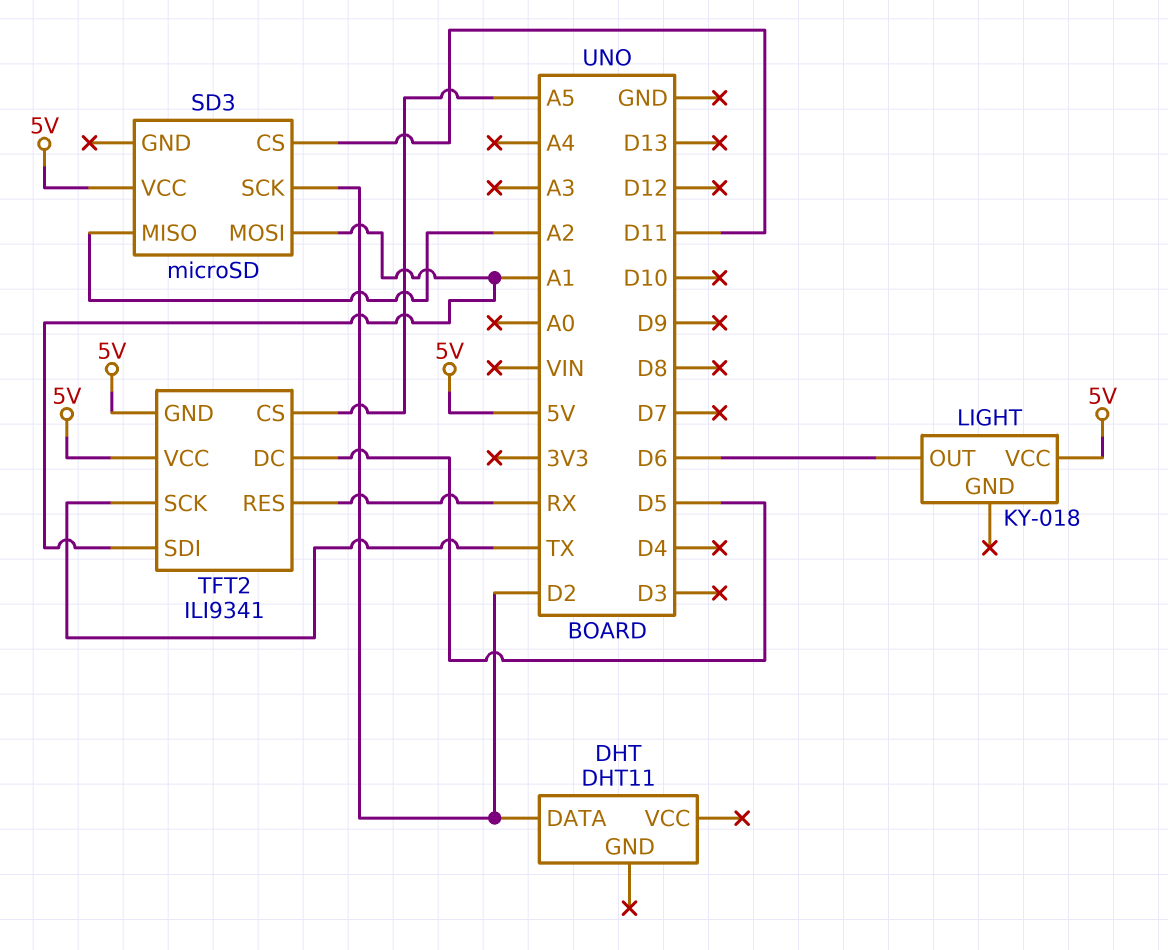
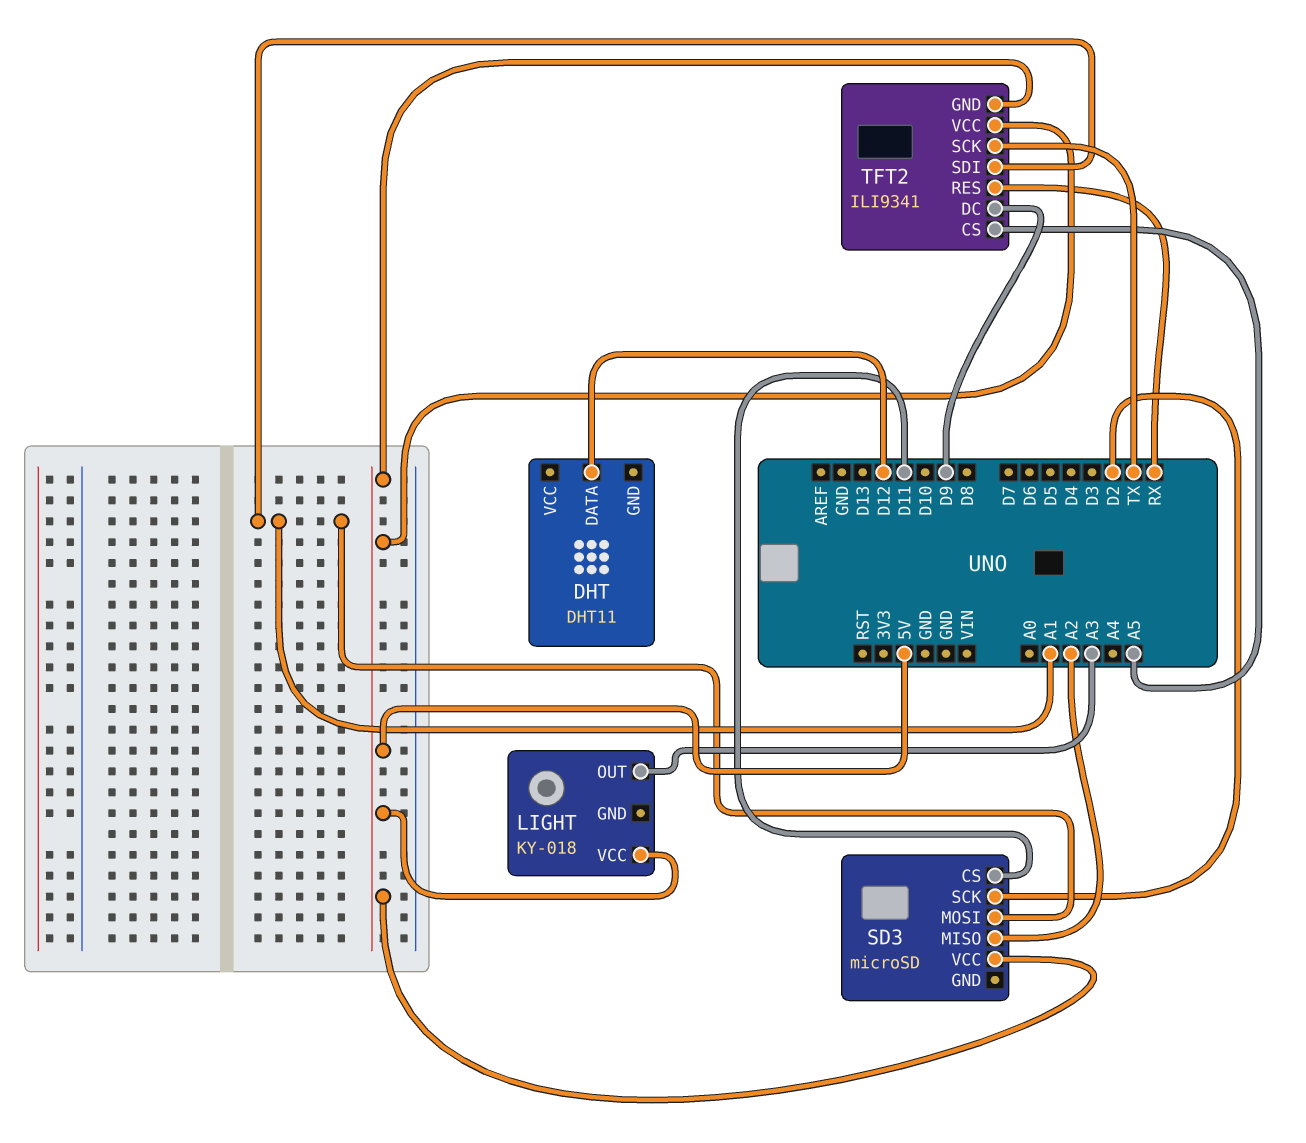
DHT pin DATA: D2 -> D12
LIGHT pin OUT: D6 -> A3
TFT2 pin DC: D5 -> D9

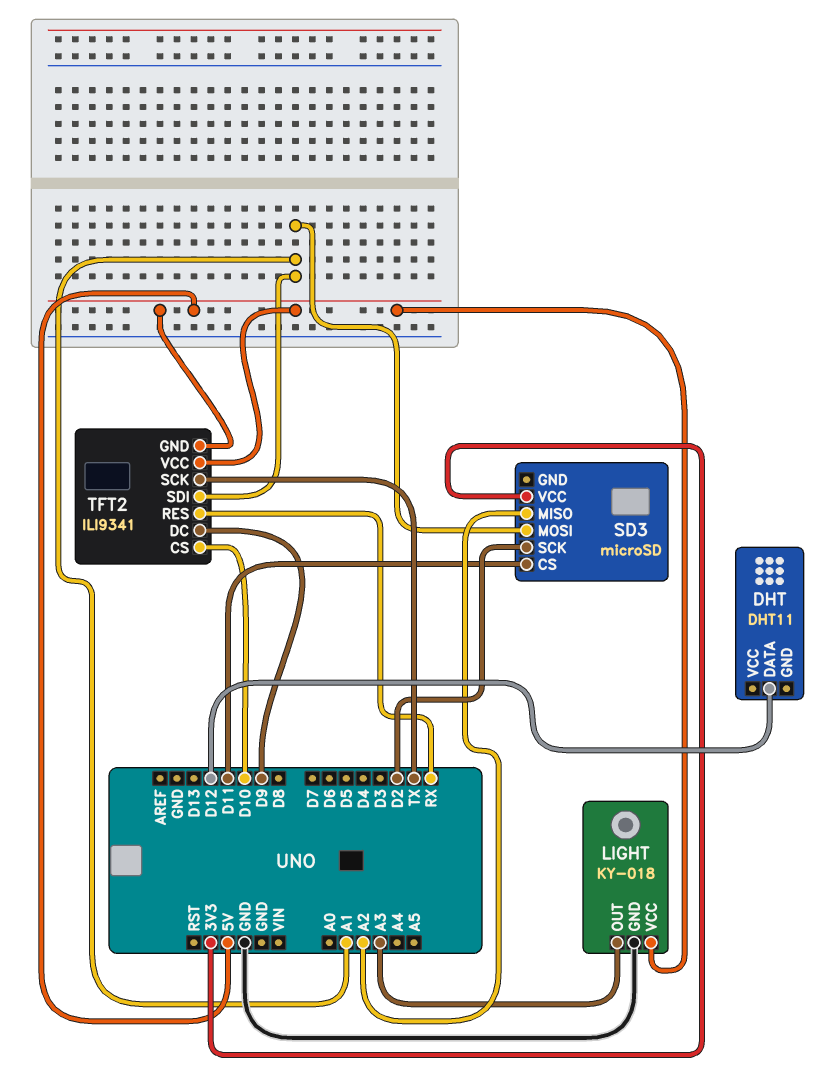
LIGHT pin GND: none -> GND
SD3 pin VCC: 5V -> 3V3
TFT2 pin CS: A5 -> D10

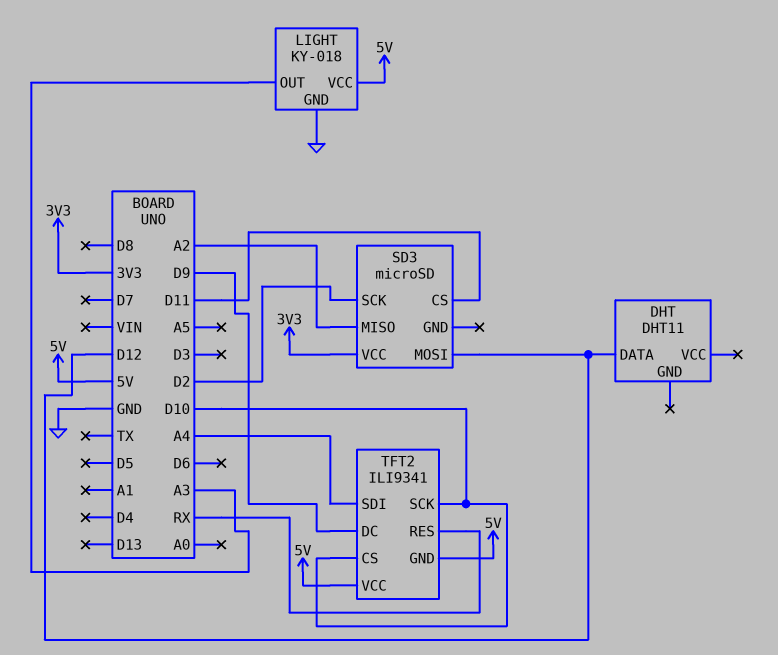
SD3 pin MOSI: A1 -> D12
TFT2 pin SCK: TX -> D10
TFT2 pin SDI: A1 -> A4

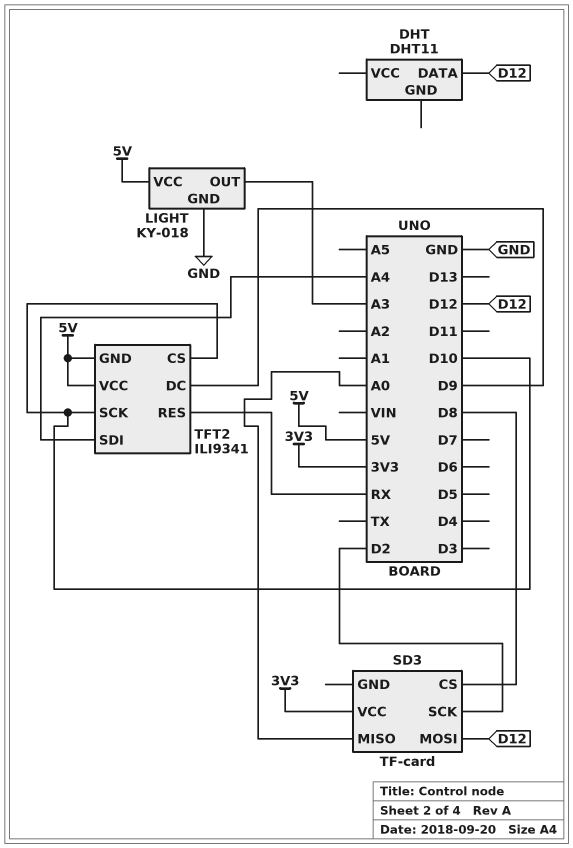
SD3: microSD -> TF-card
SD3 pin CS: D11 -> D8
SD3 pin MISO: A2 -> A0

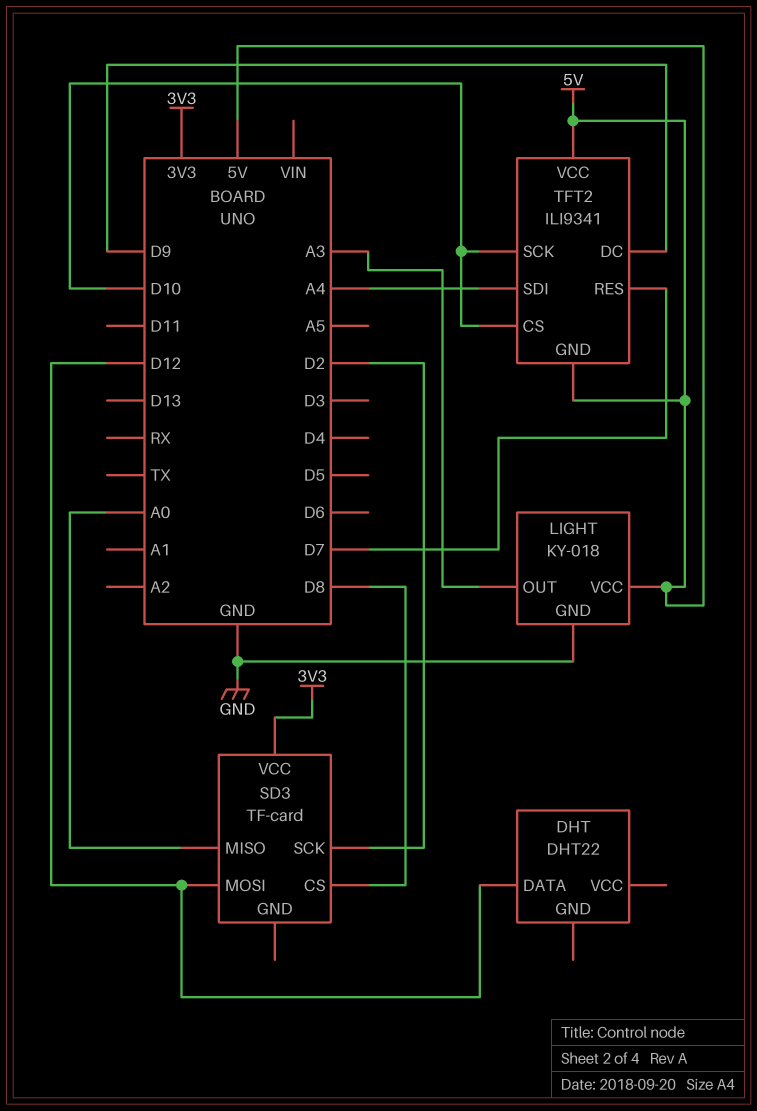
DHT: DHT11 -> DHT22
TFT2 pin RES: RX -> D7

